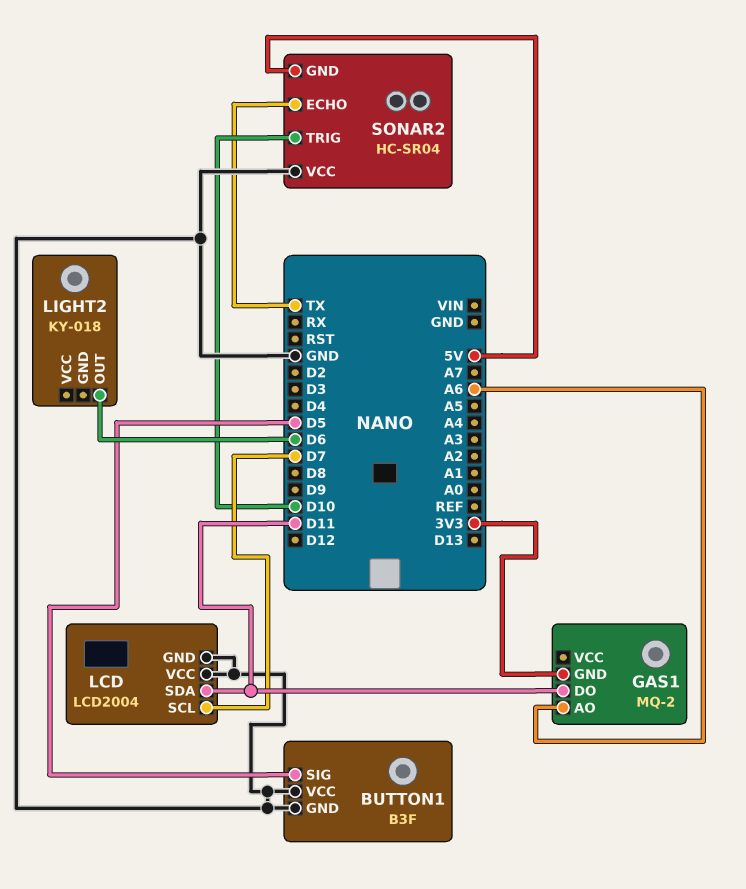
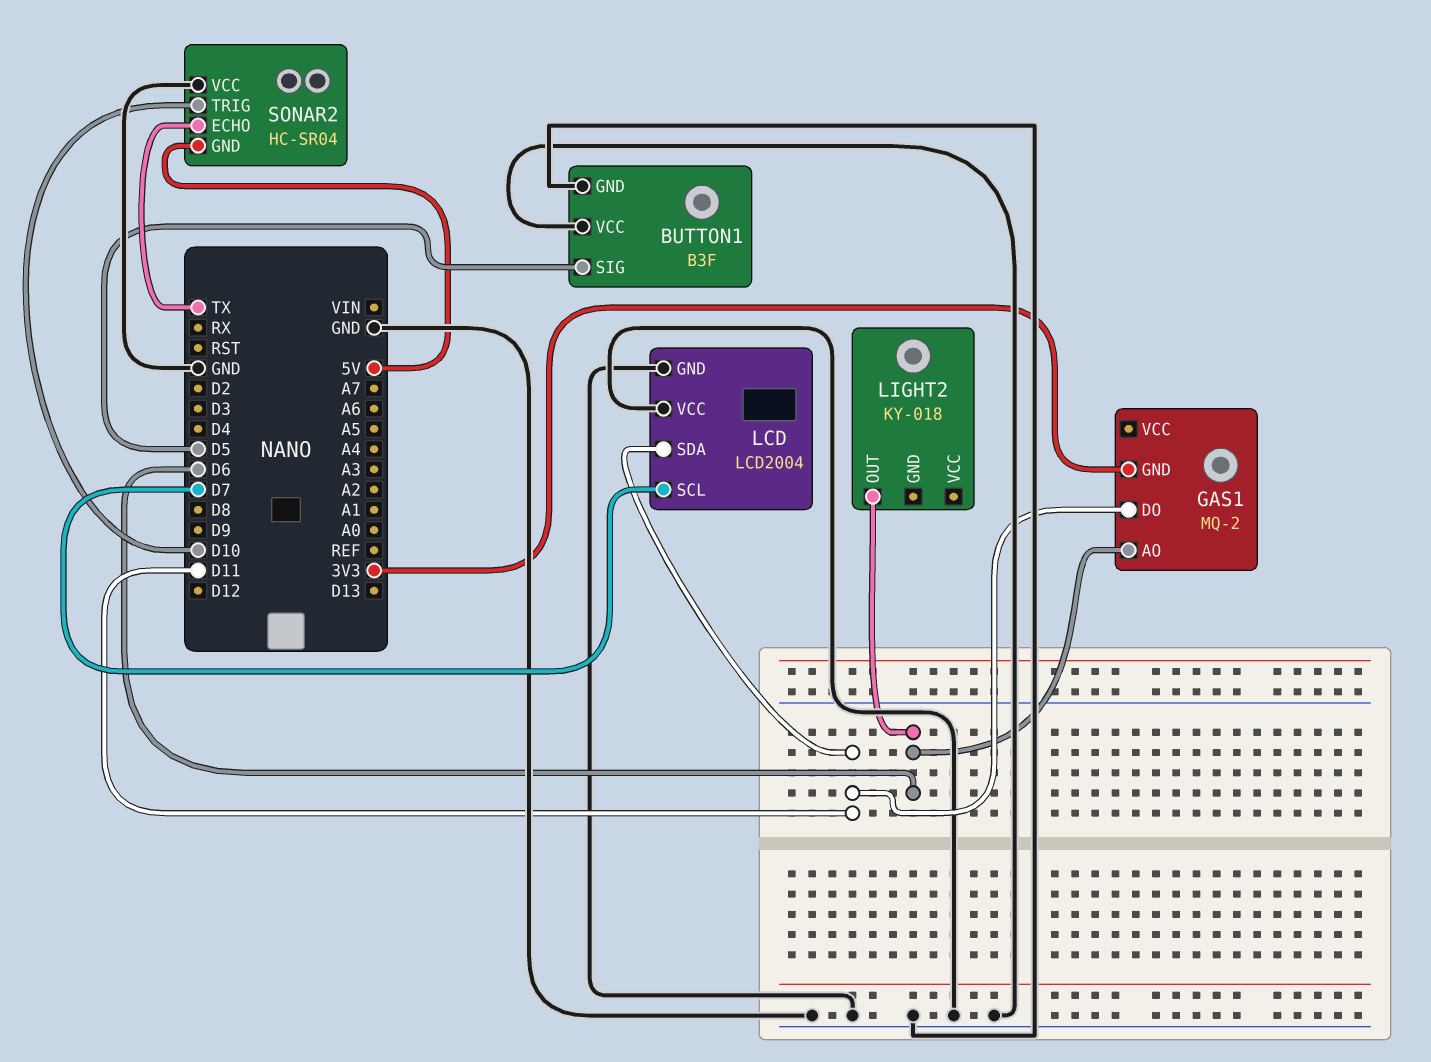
GAS1 pin AO: A6 -> D6

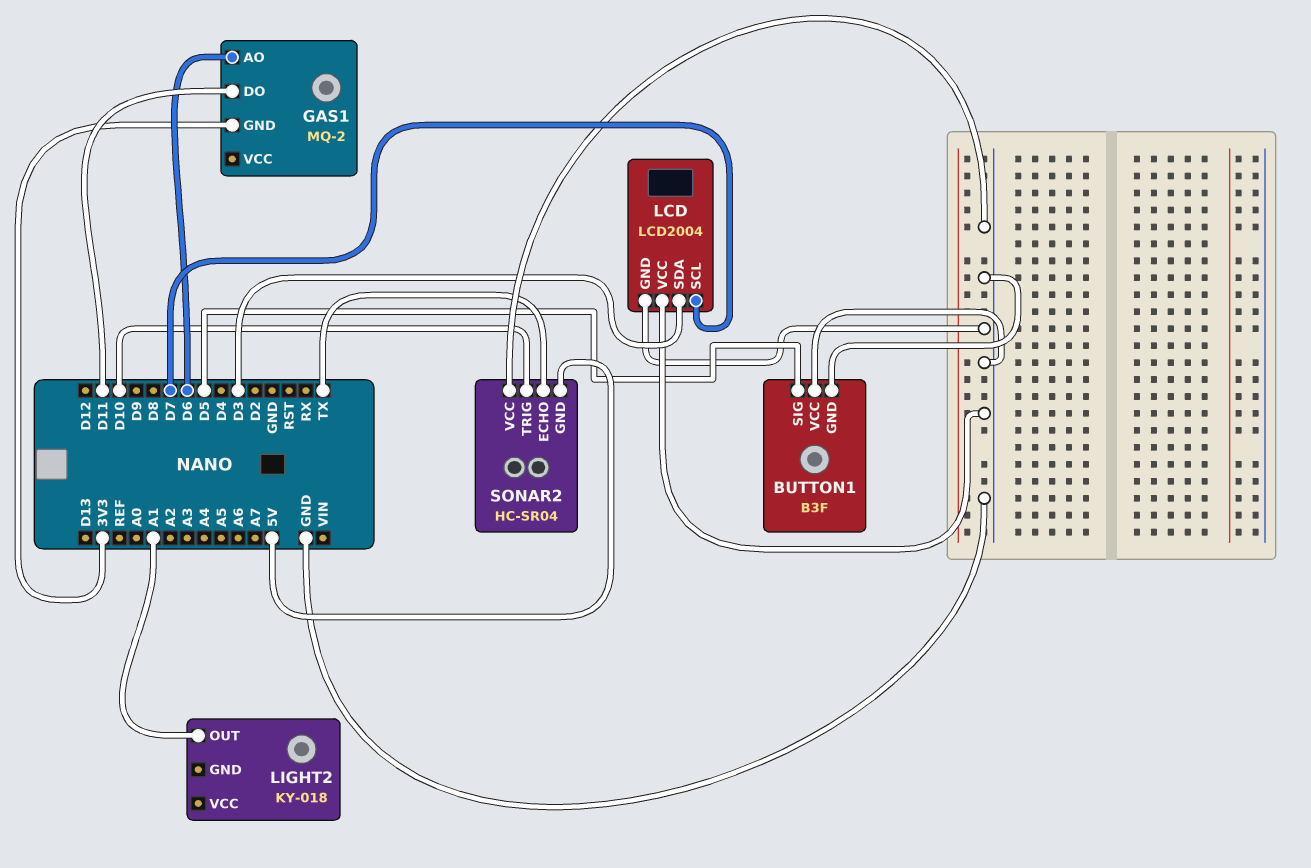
LCD pin SDA: D11 -> D3
LIGHT2 pin OUT: D6 -> A1

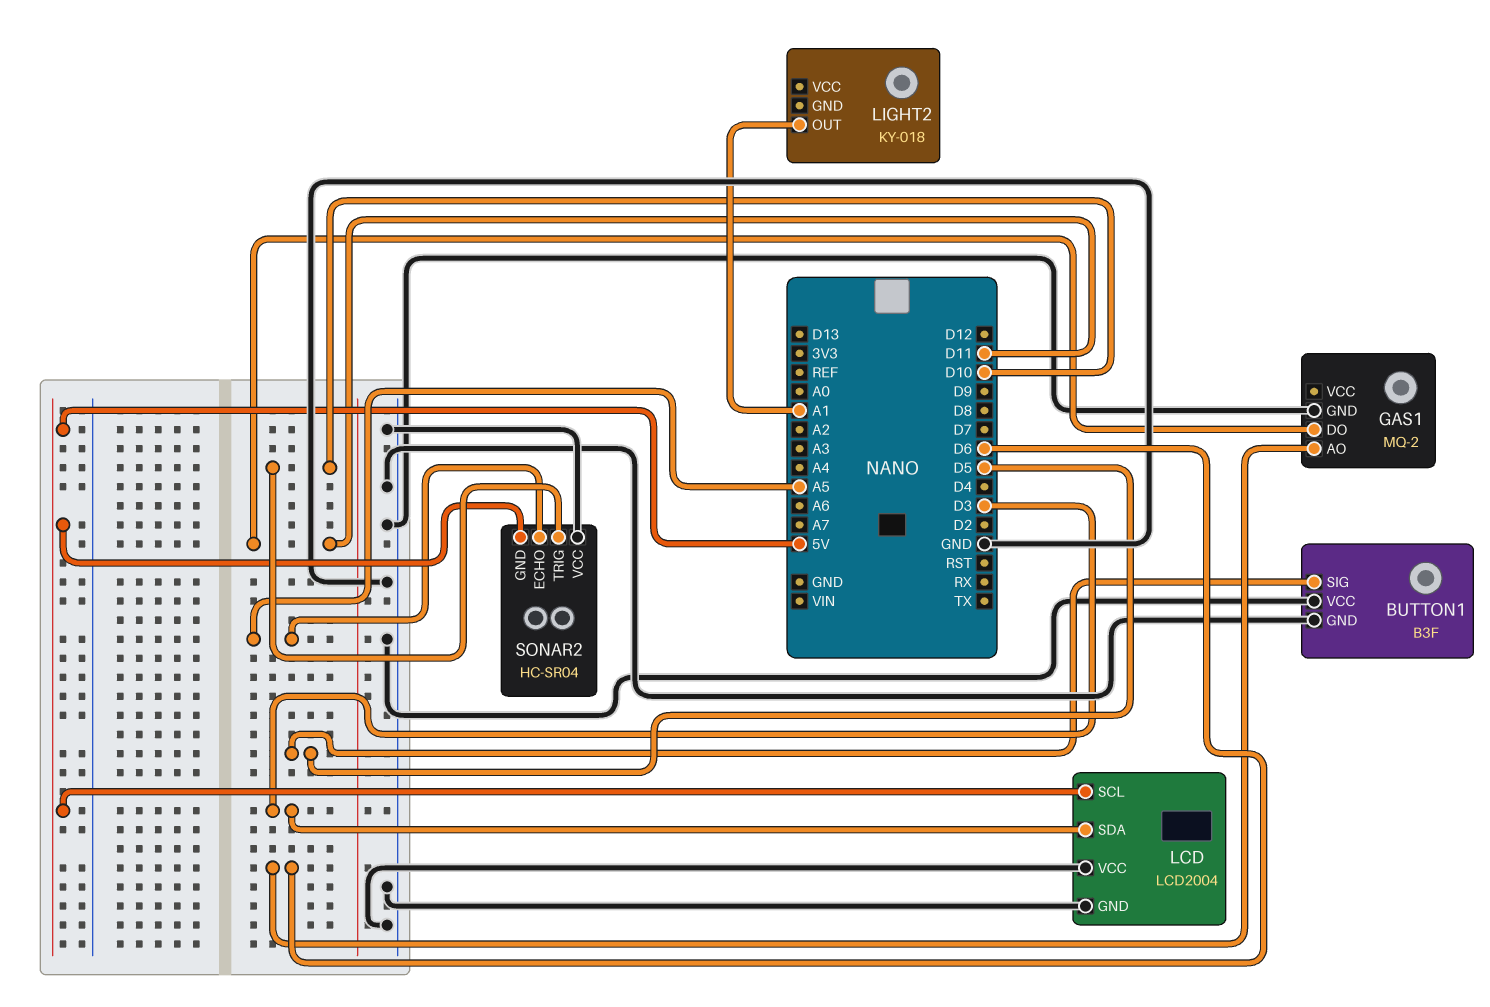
GAS1 pin GND: 3V3 -> GND
LCD pin SCL: D7 -> 5V
SONAR2 pin ECHO: TX -> A5

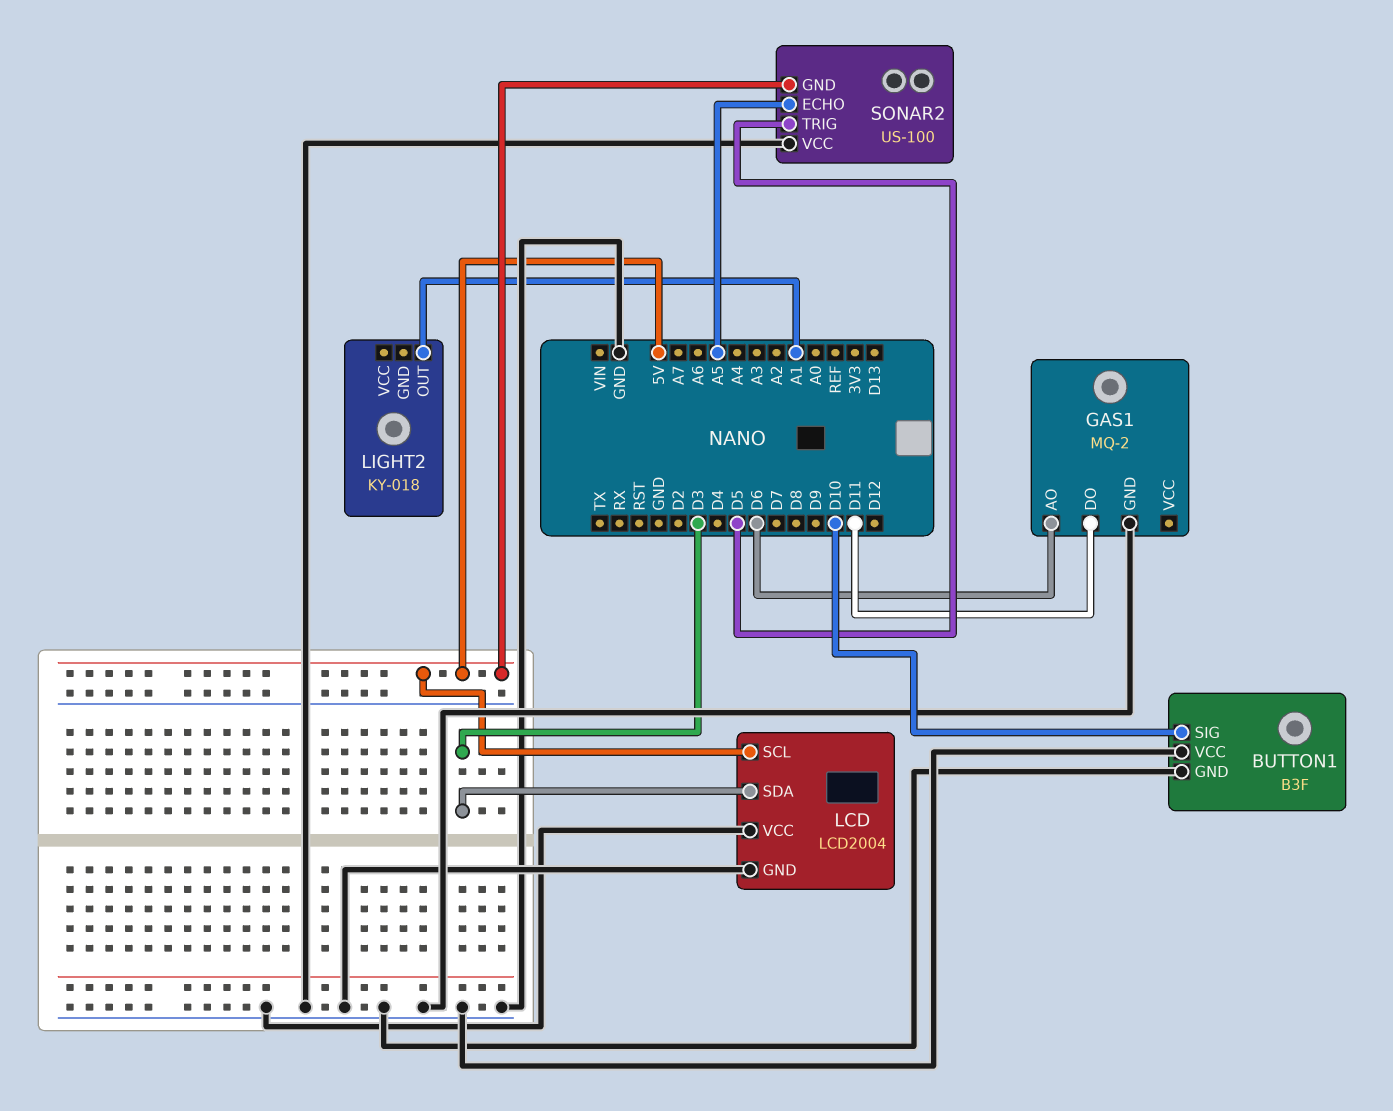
BUTTON1 pin SIG: D5 -> D10
SONAR2: HC-SR04 -> US-100
SONAR2 pin TRIG: D10 -> D5

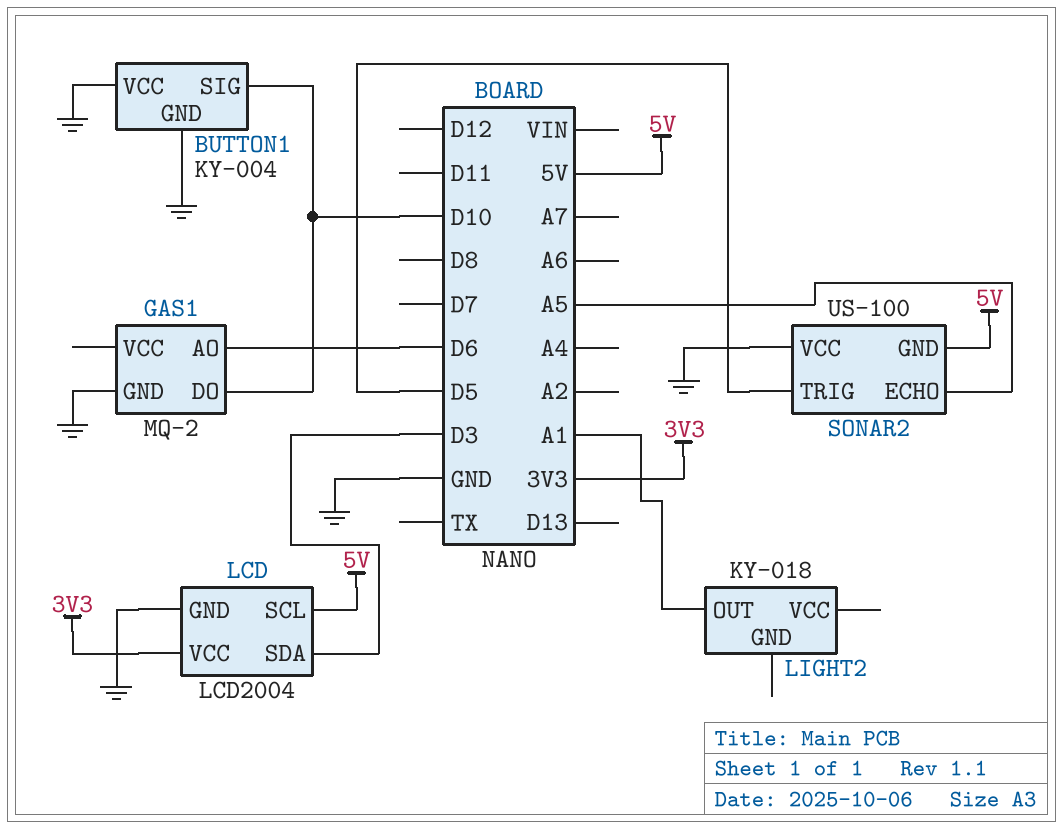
BUTTON1: B3F -> KY-004
GAS1 pin DO: D11 -> D10
LCD pin VCC: GND -> 3V3

